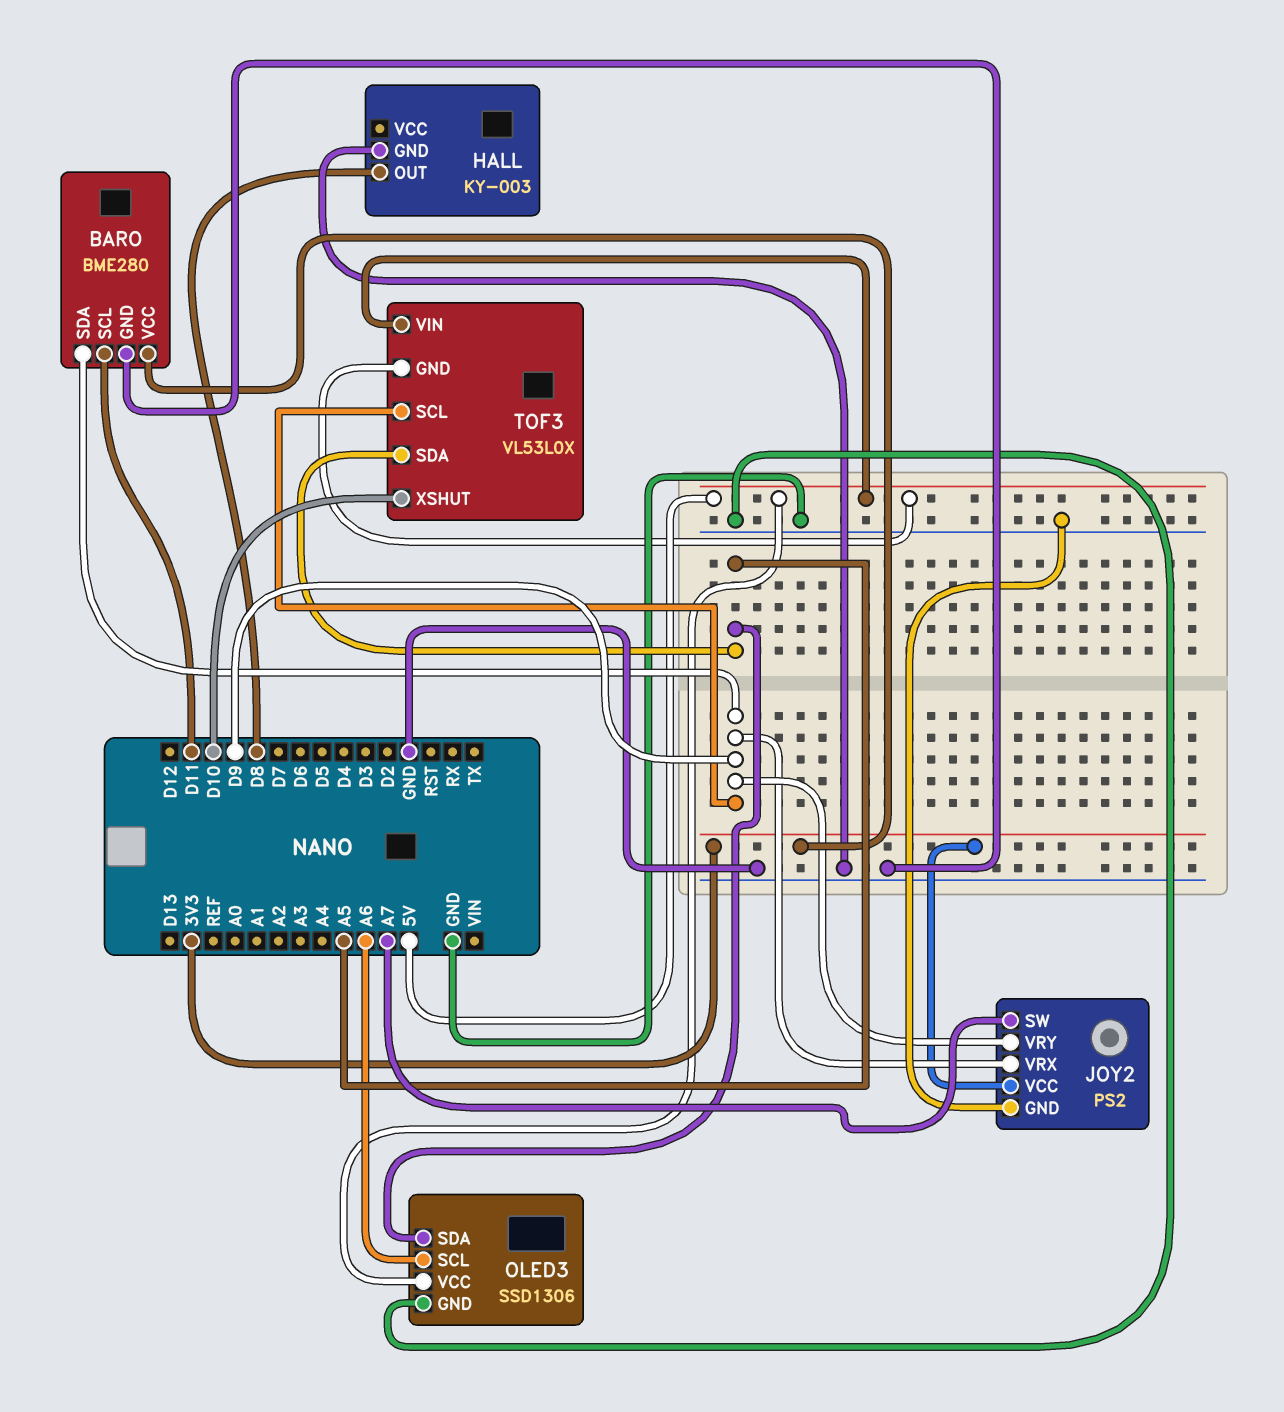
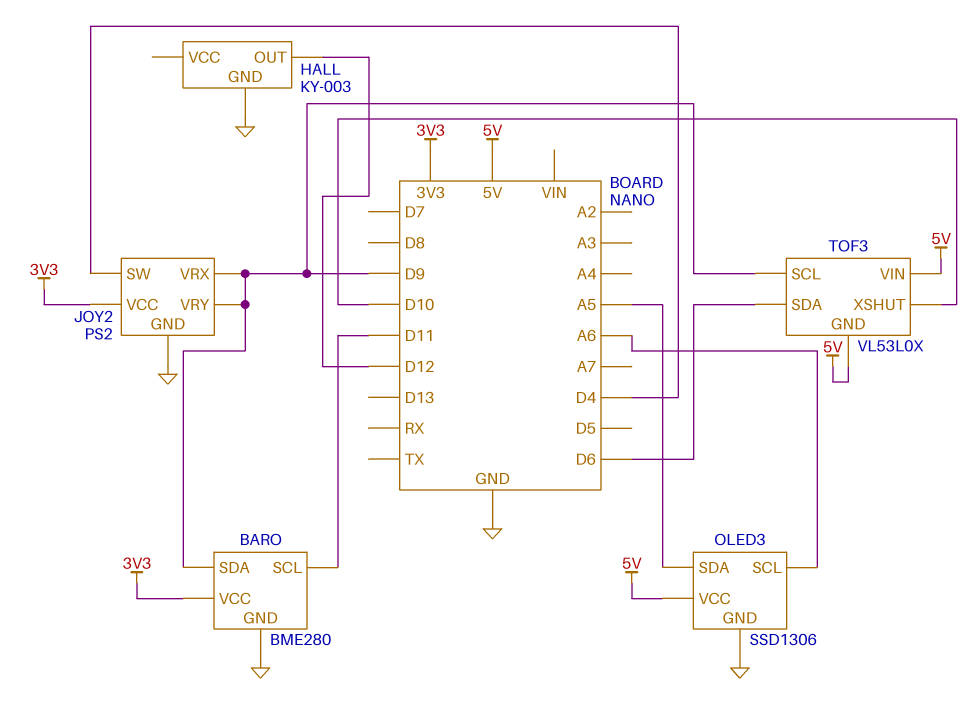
HALL pin OUT: D8 -> D12
JOY2 pin SW: A7 -> D4
TOF3 pin SDA: A5 -> D6

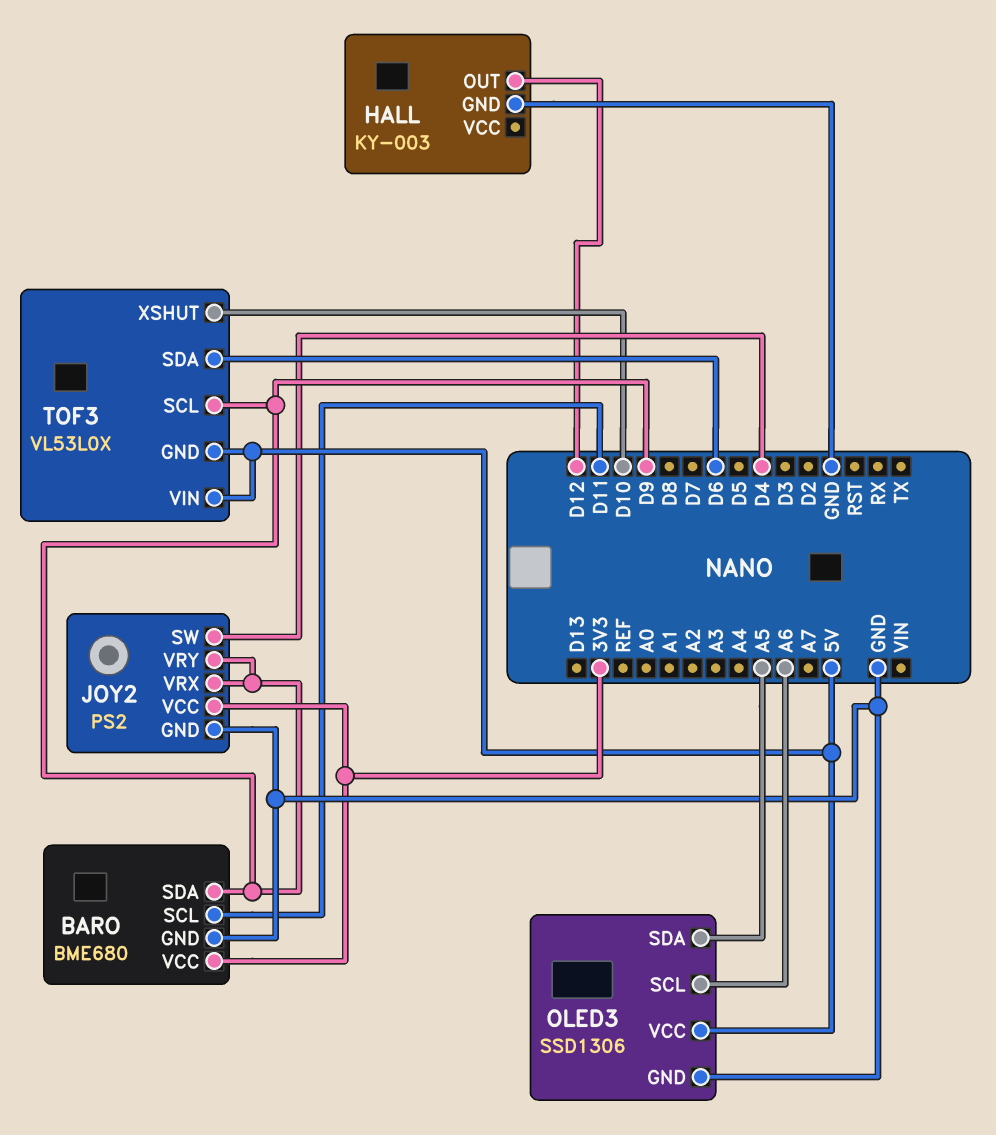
BARO: BME280 -> BME680

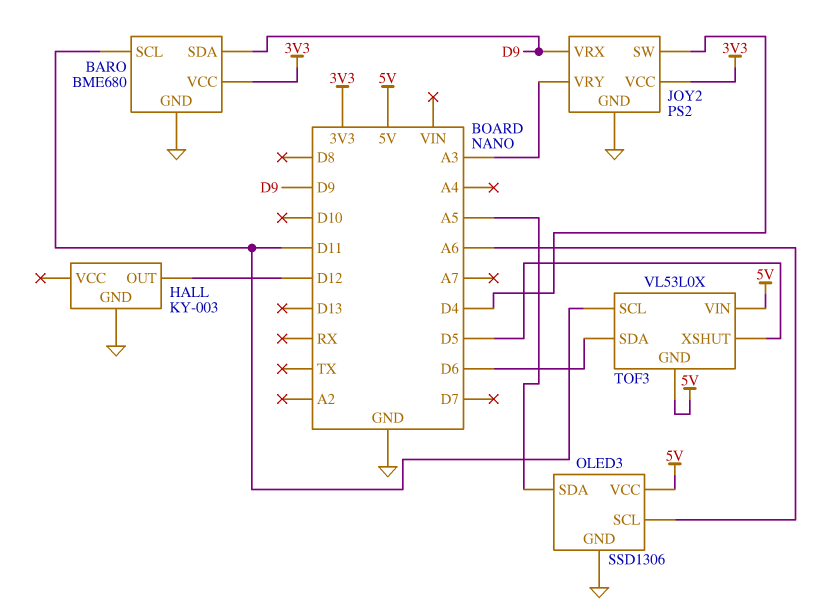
JOY2 pin VRY: D9 -> A3
TOF3 pin SCL: D9 -> D11
TOF3 pin XSHUT: D10 -> D5

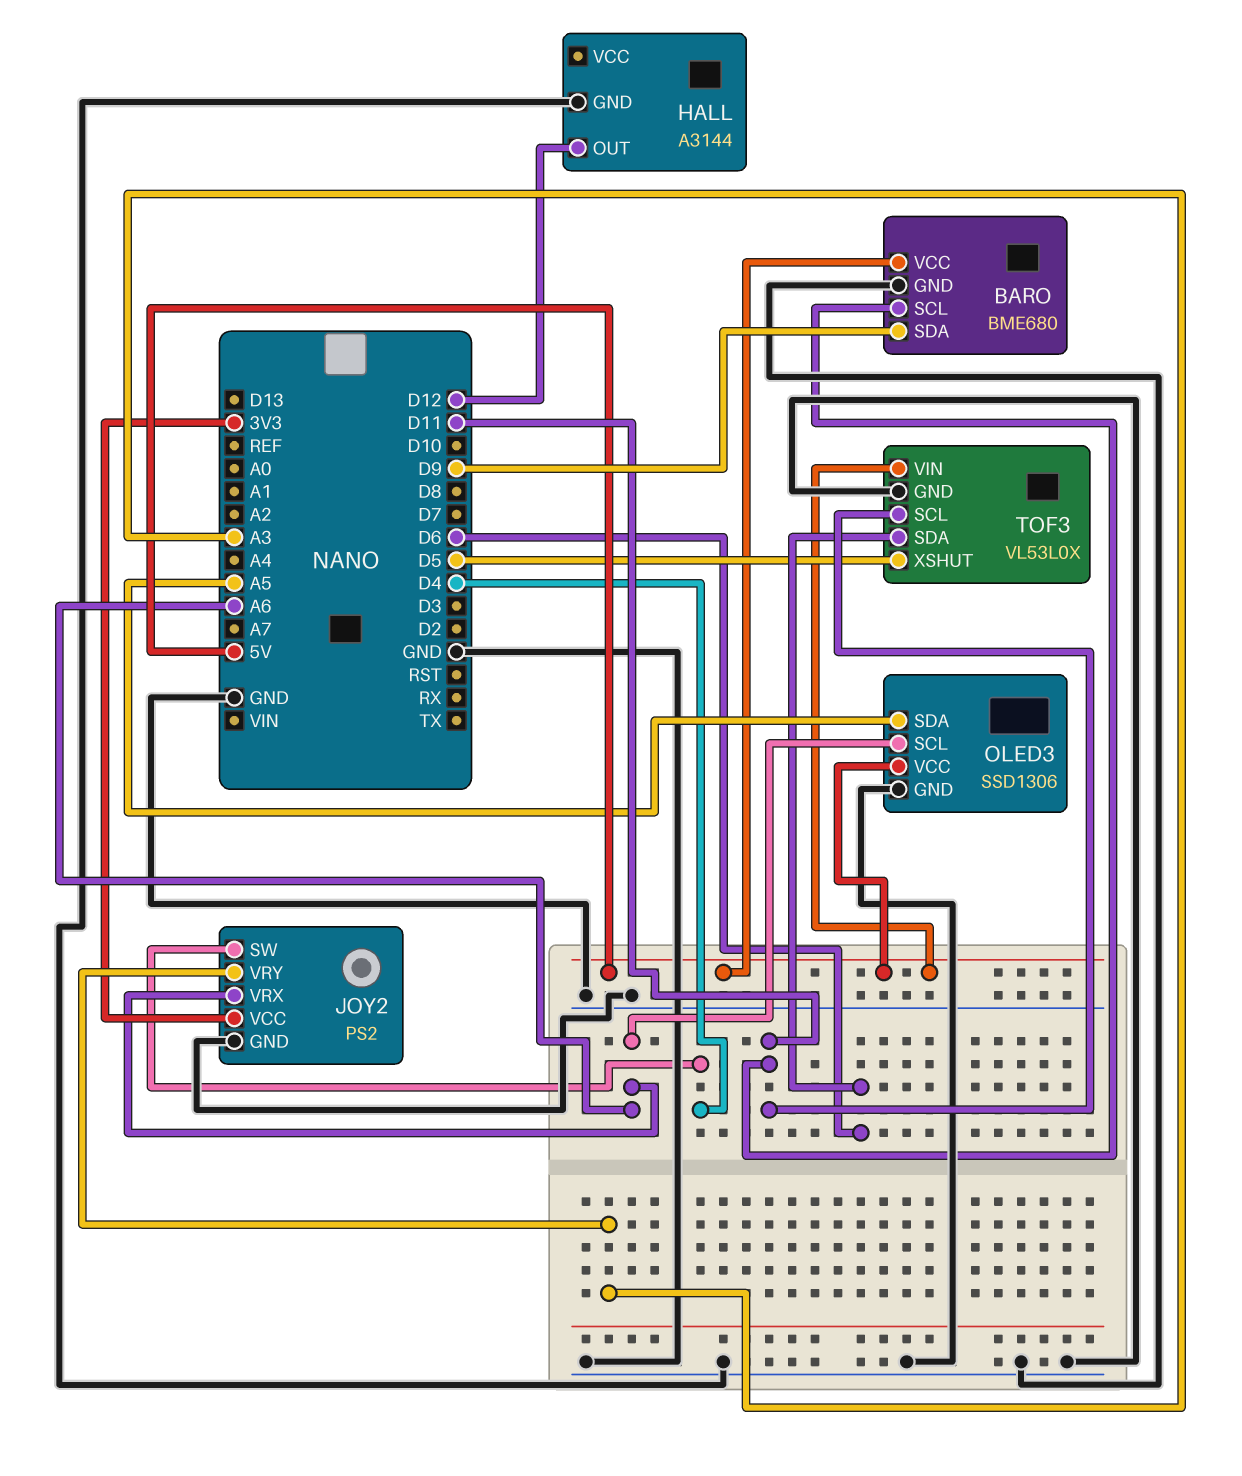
BARO pin VCC: 3V3 -> 5V
HALL: KY-003 -> A3144
JOY2 pin VRX: D9 -> A6
TOF3 pin GND: 5V -> GND

